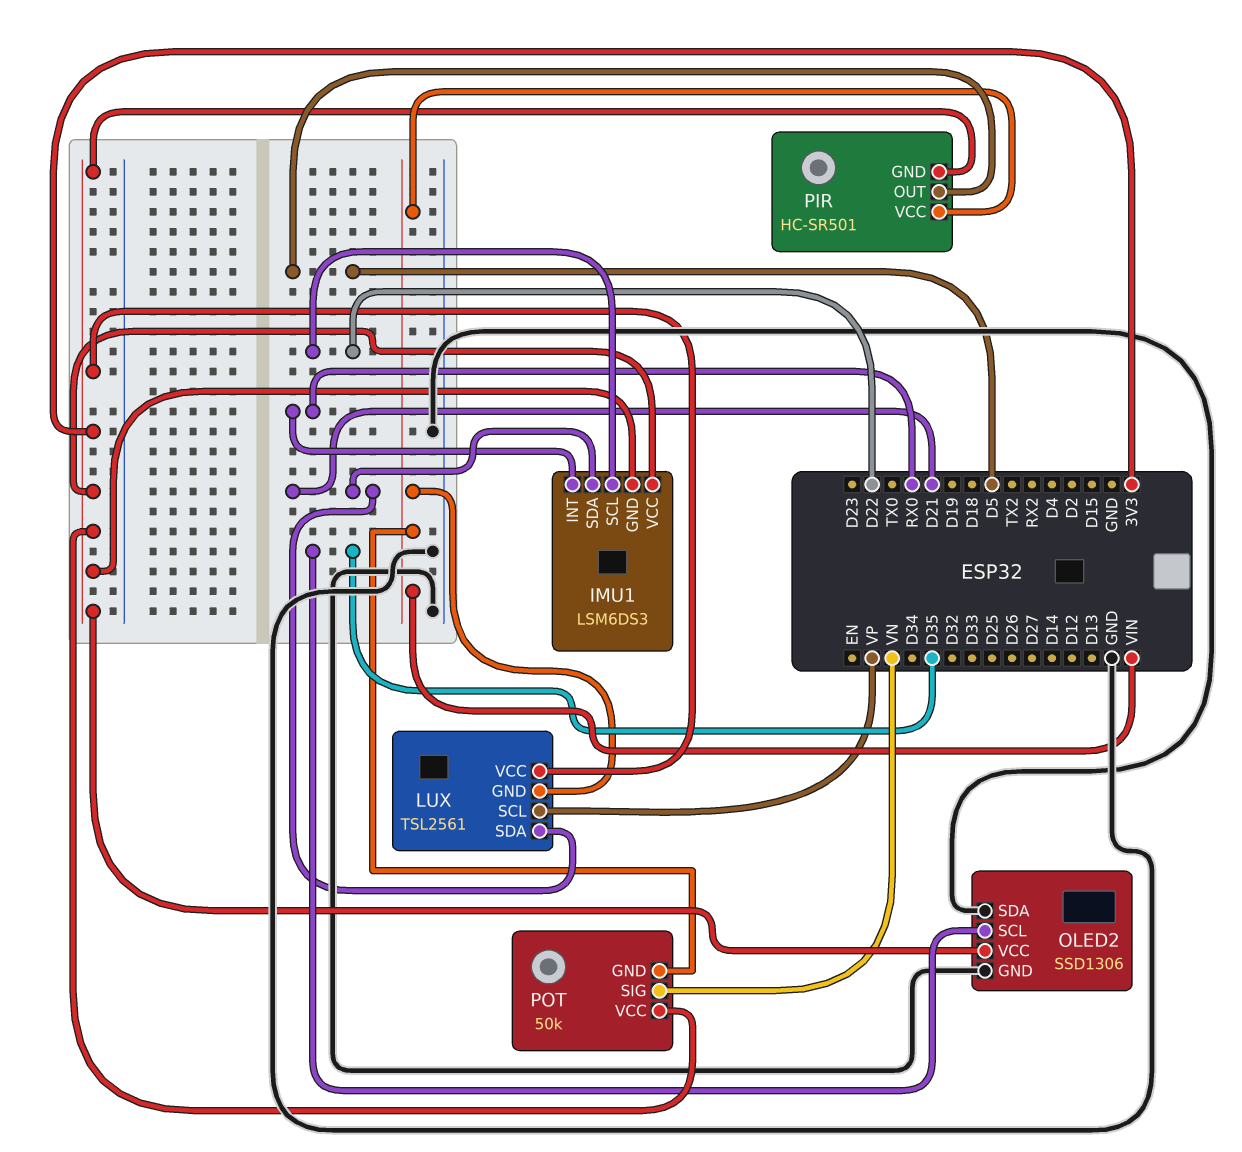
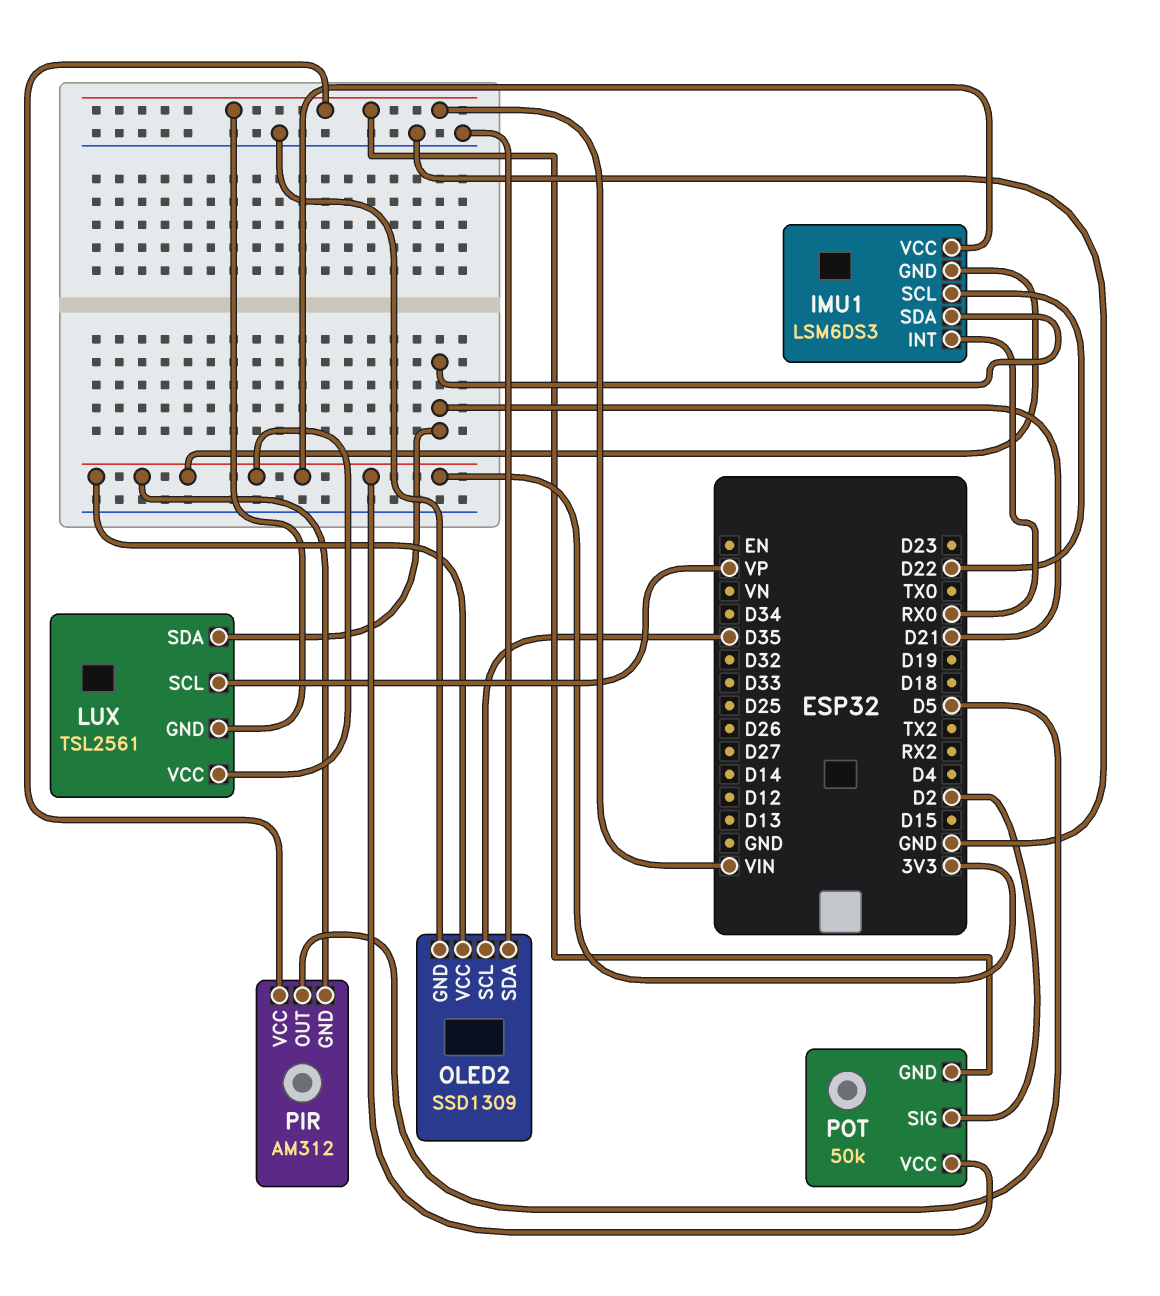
OLED2: SSD1306 -> SSD1309
PIR: HC-SR501 -> AM312
POT pin SIG: VN -> D2

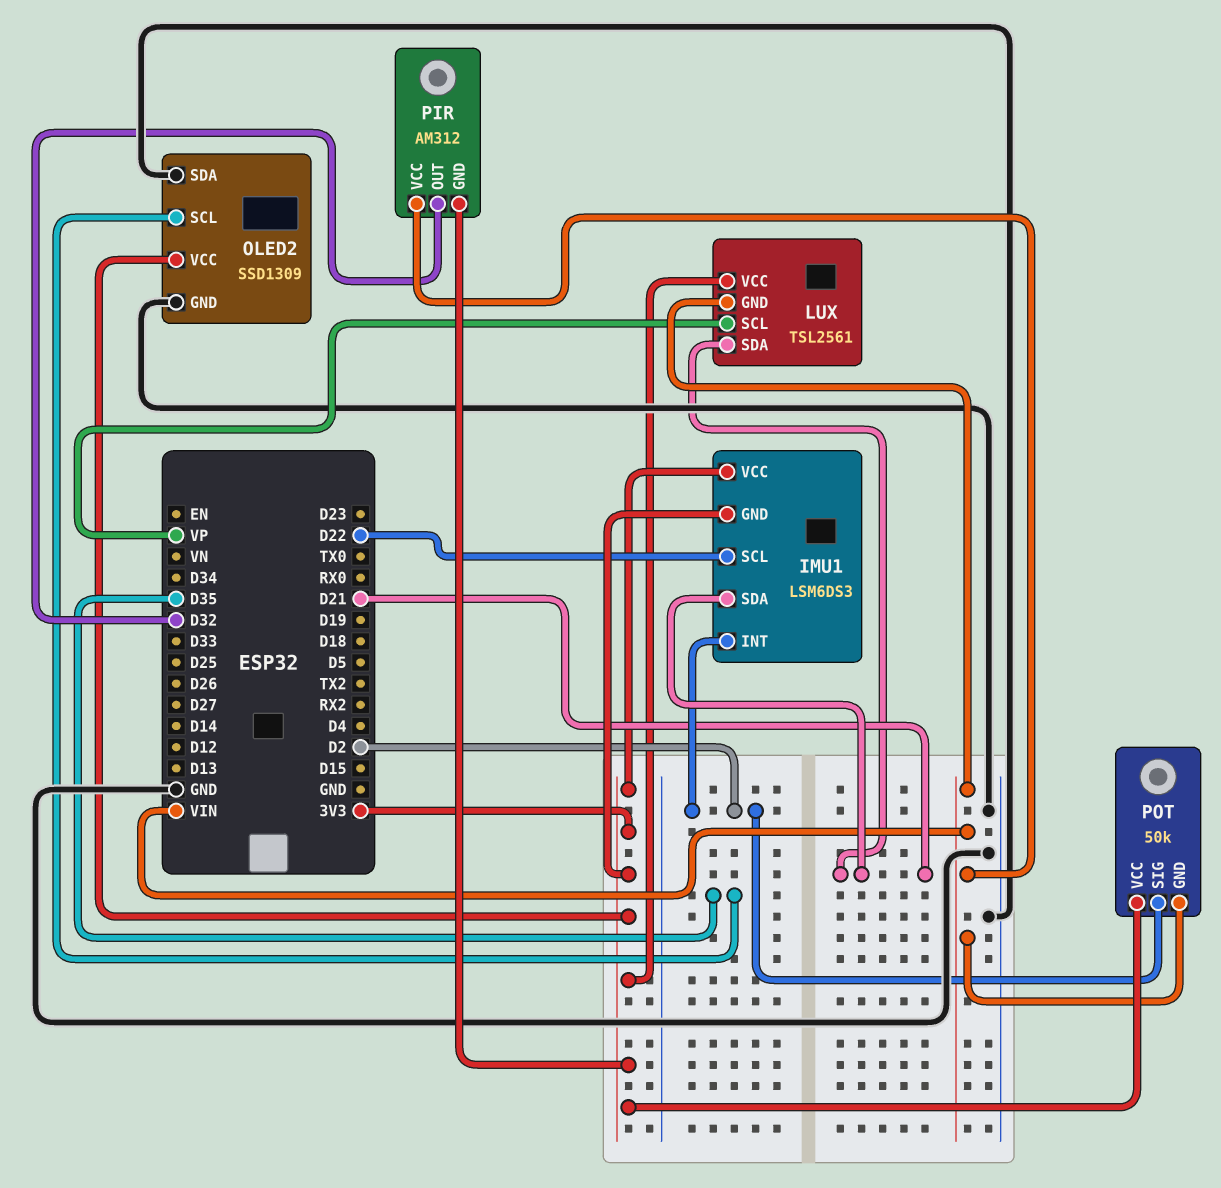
IMU1 pin INT: RX0 -> D2
PIR pin OUT: D5 -> D32

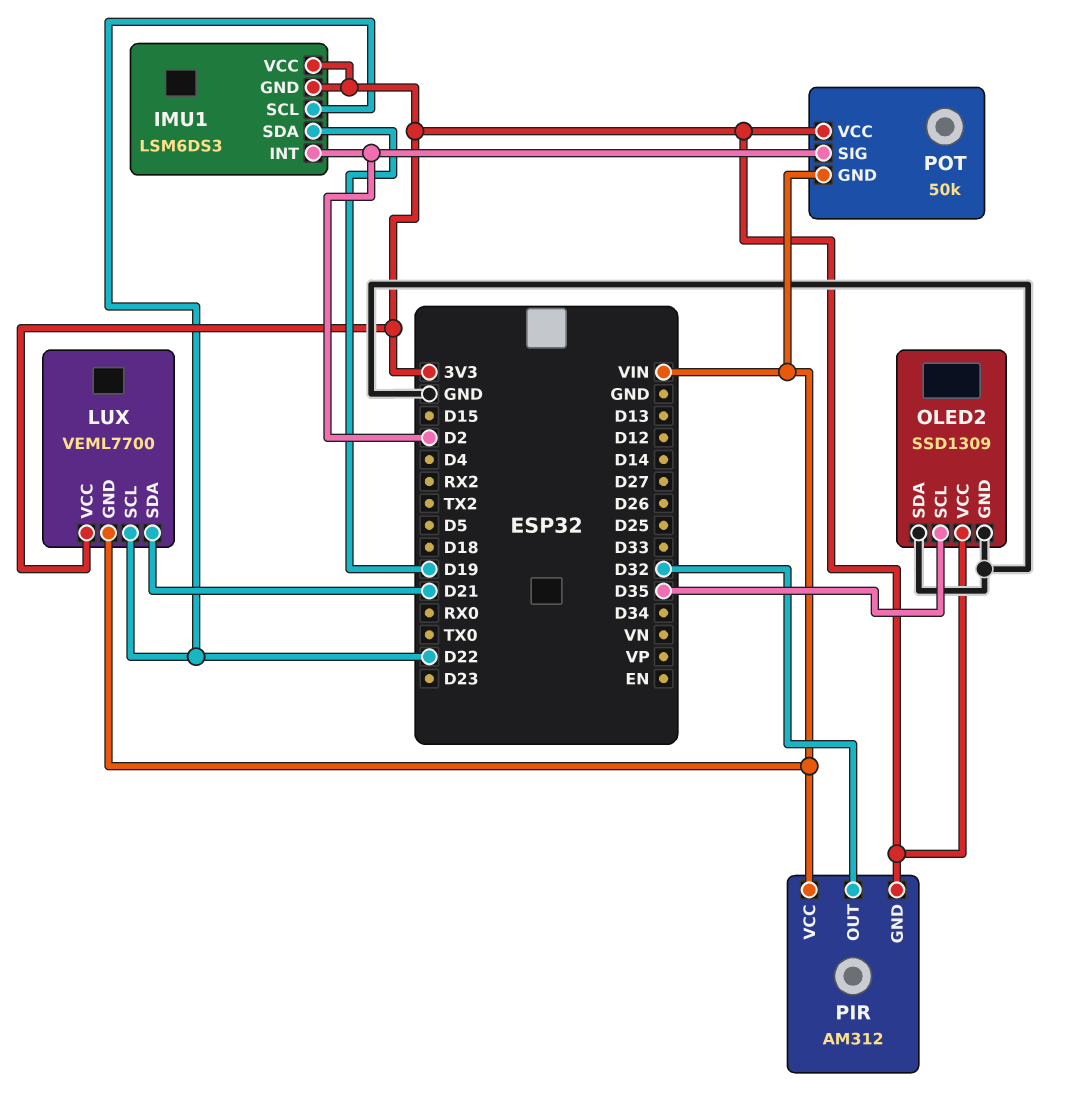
IMU1 pin SDA: D21 -> D19
LUX: TSL2561 -> VEML7700
LUX pin SCL: VP -> D22

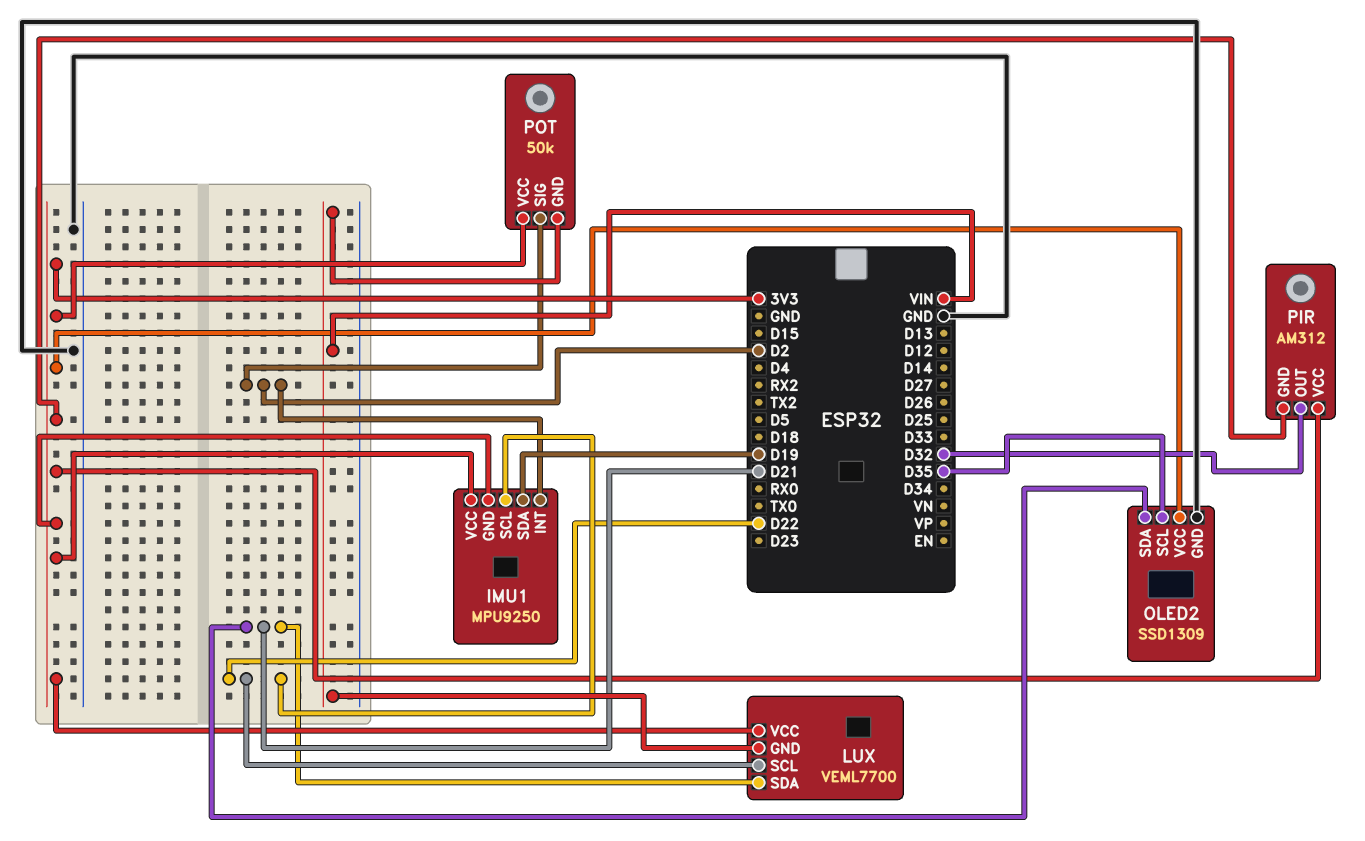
IMU1: LSM6DS3 -> MPU9250
OLED2 pin SDA: GND -> D21
PIR pin VCC: VIN -> 3V3

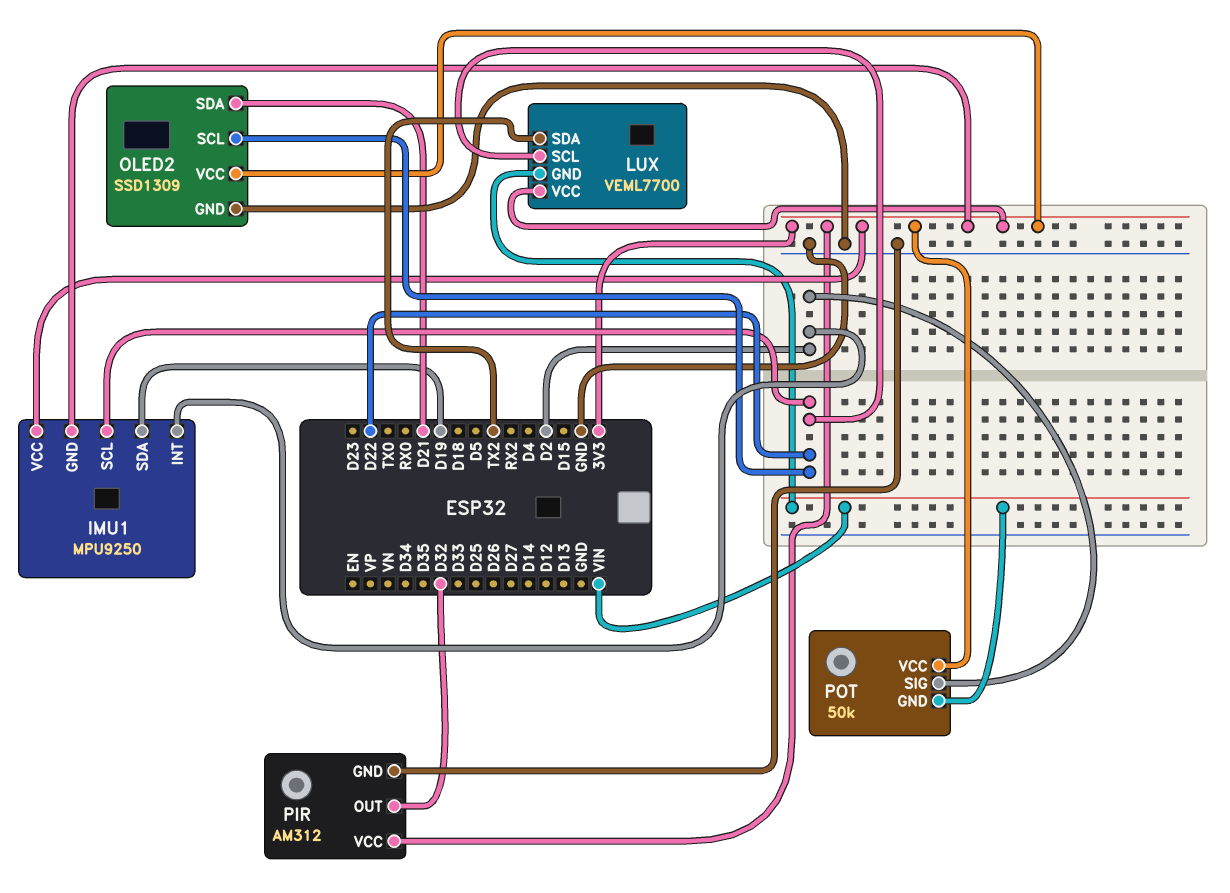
LUX pin SDA: D21 -> TX2
OLED2 pin SCL: D35 -> D22
PIR pin GND: 3V3 -> GND

